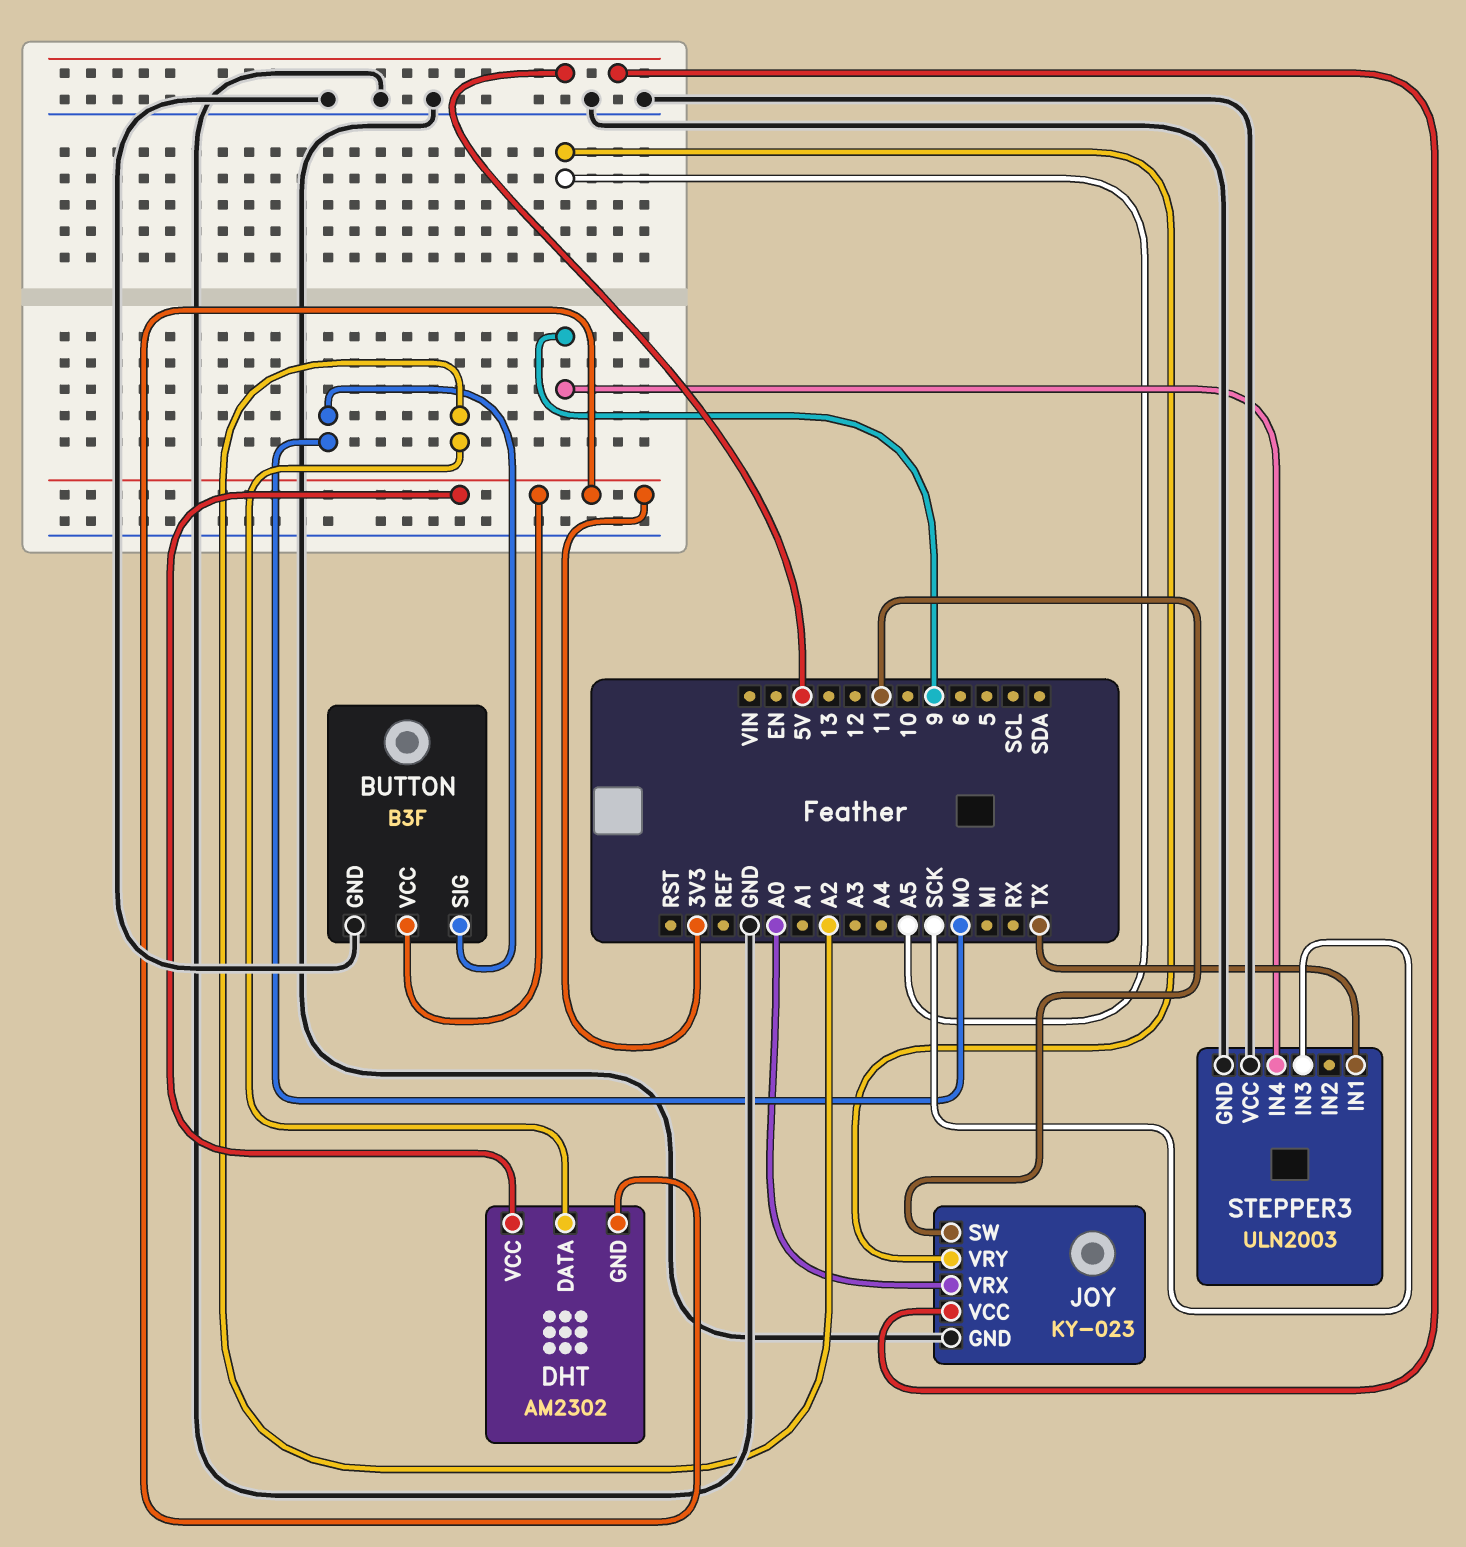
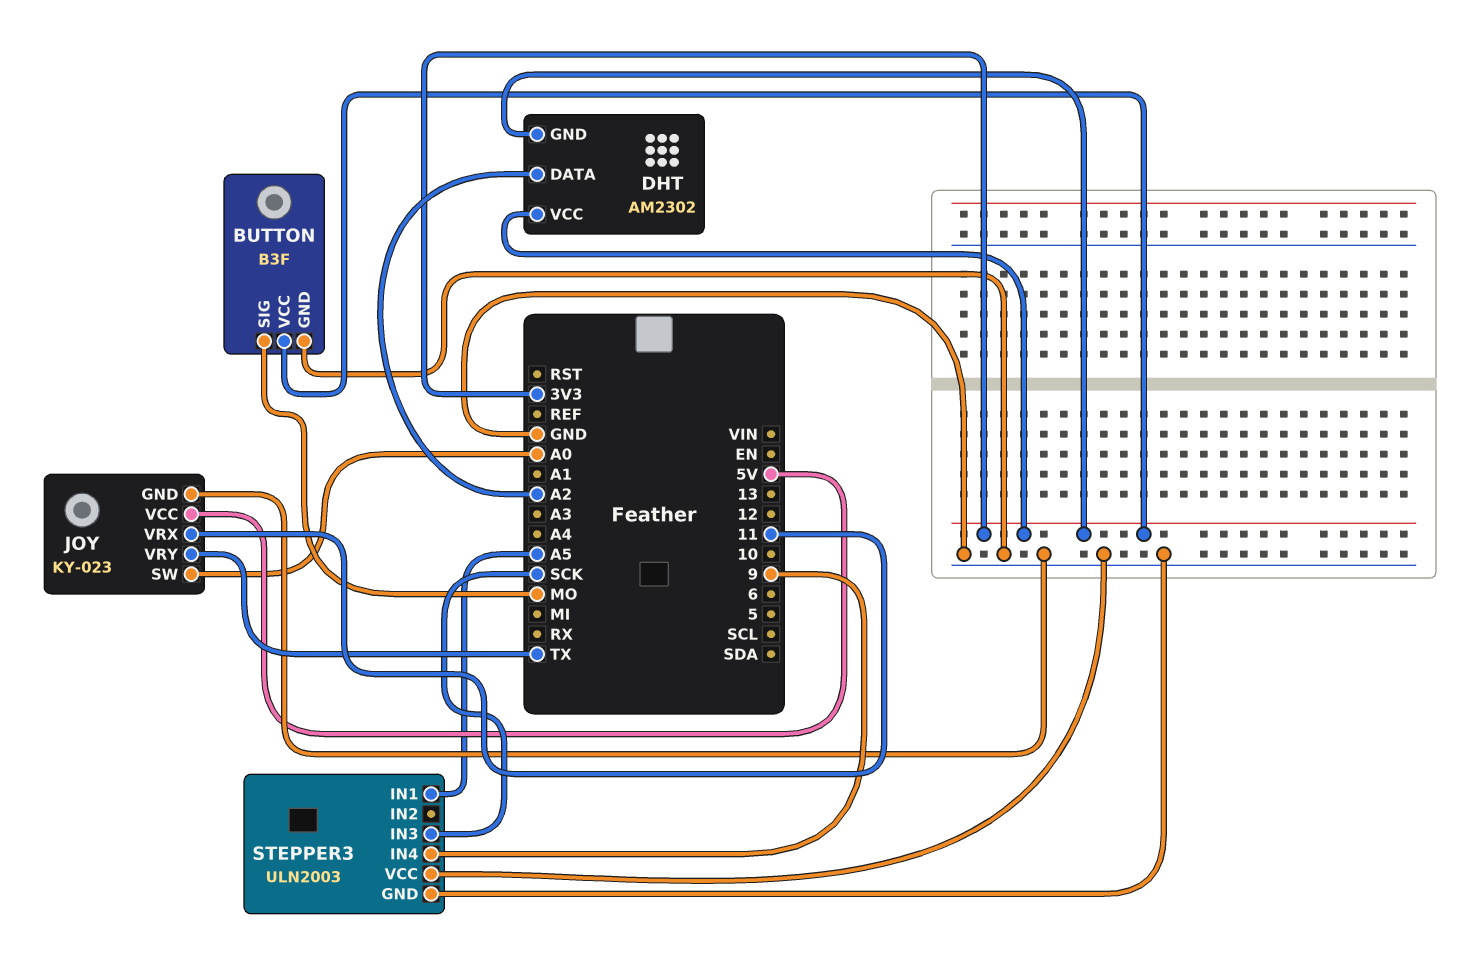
JOY pin SW: 11 -> A0
JOY pin VRX: A0 -> 11
JOY pin VRY: A5 -> TX
STEPPER3 pin IN1: TX -> A5

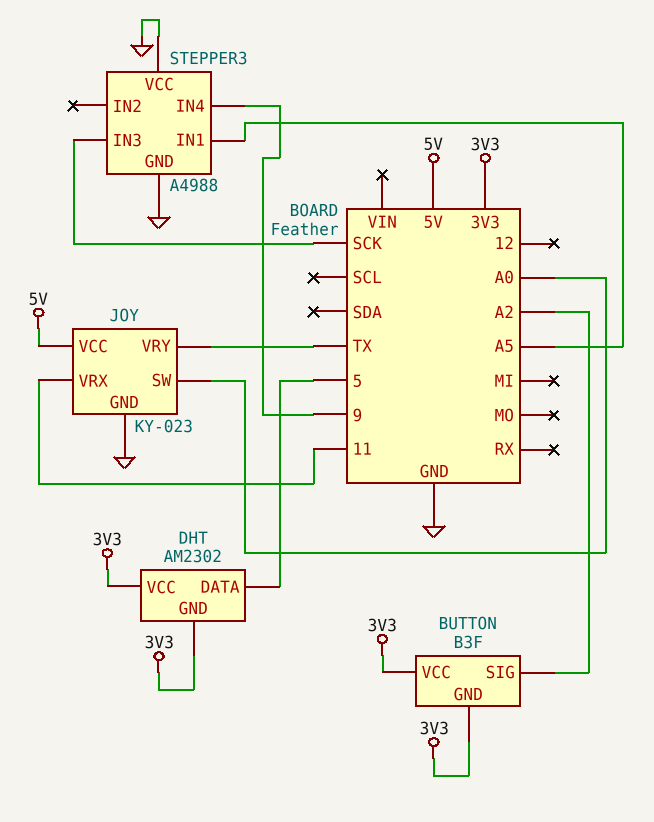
BUTTON pin GND: GND -> 3V3
BUTTON pin SIG: MO -> A2
DHT pin DATA: A2 -> 5
STEPPER3: ULN2003 -> A4988

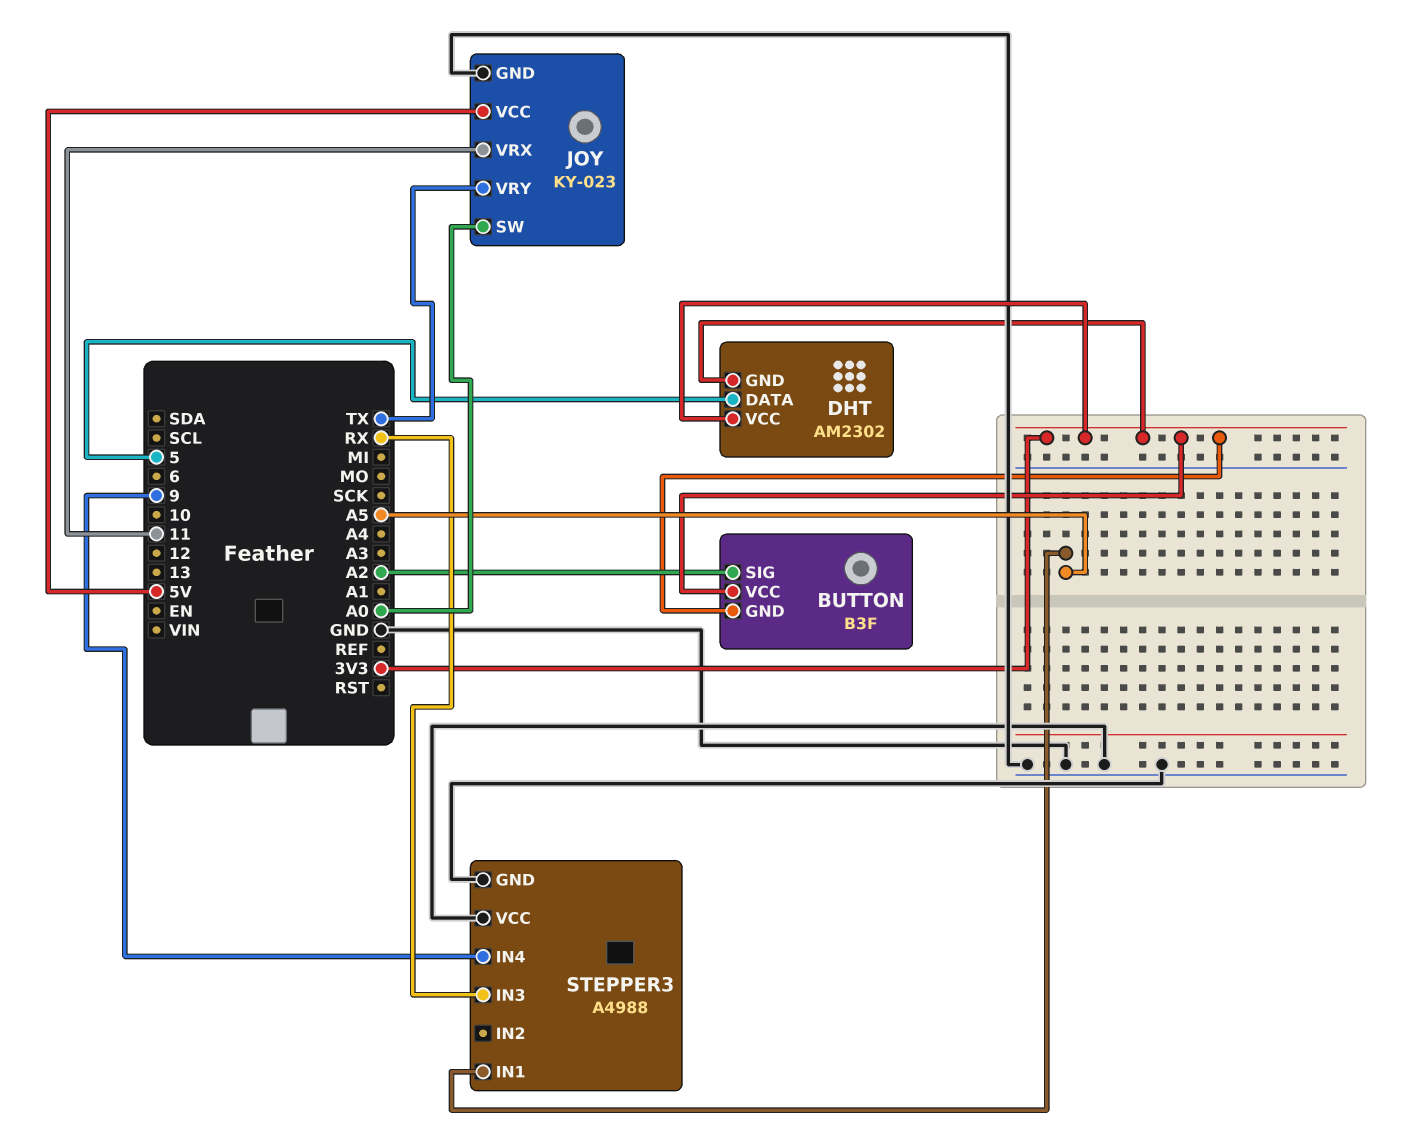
STEPPER3 pin IN3: SCK -> RX

